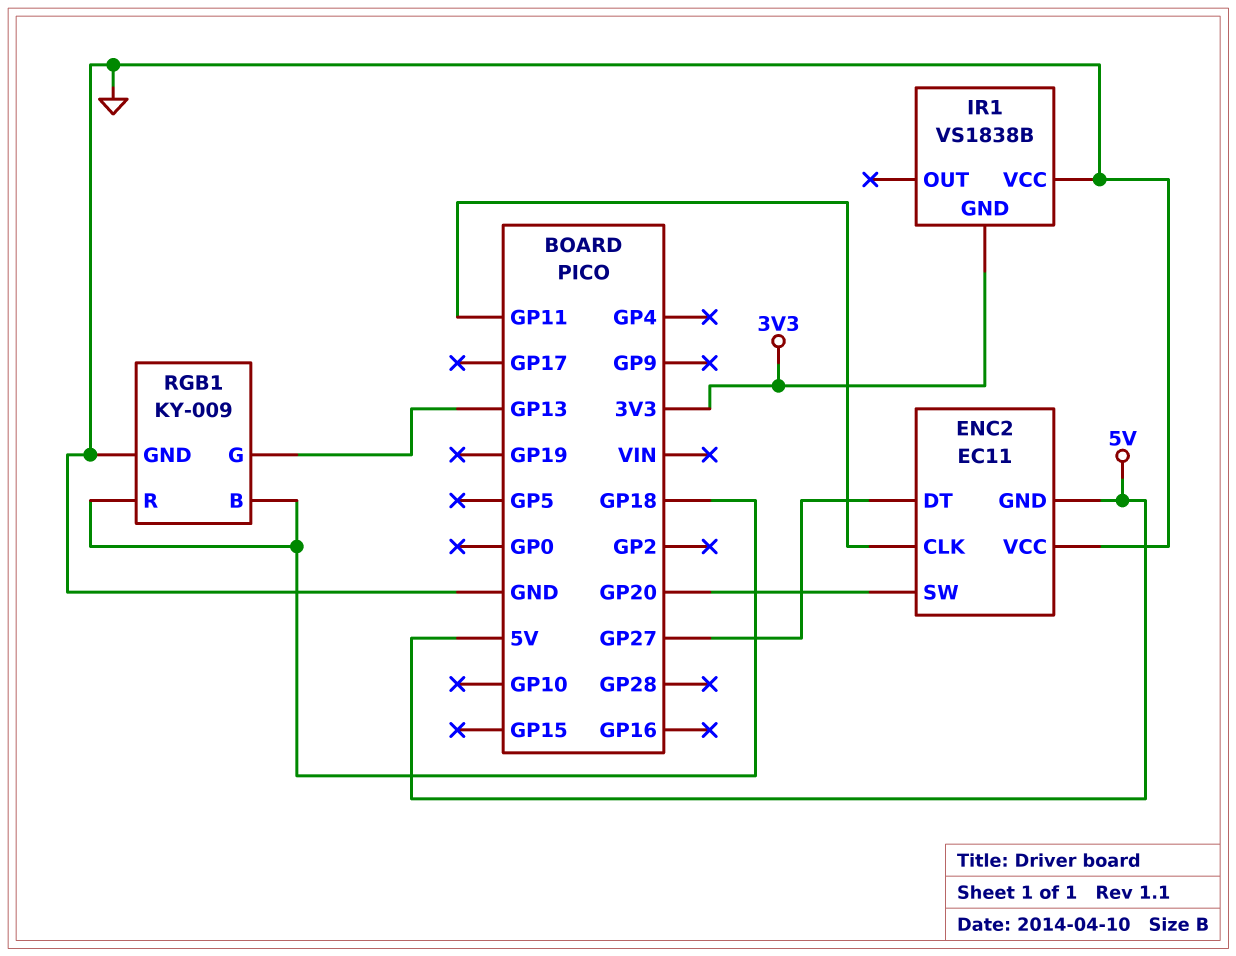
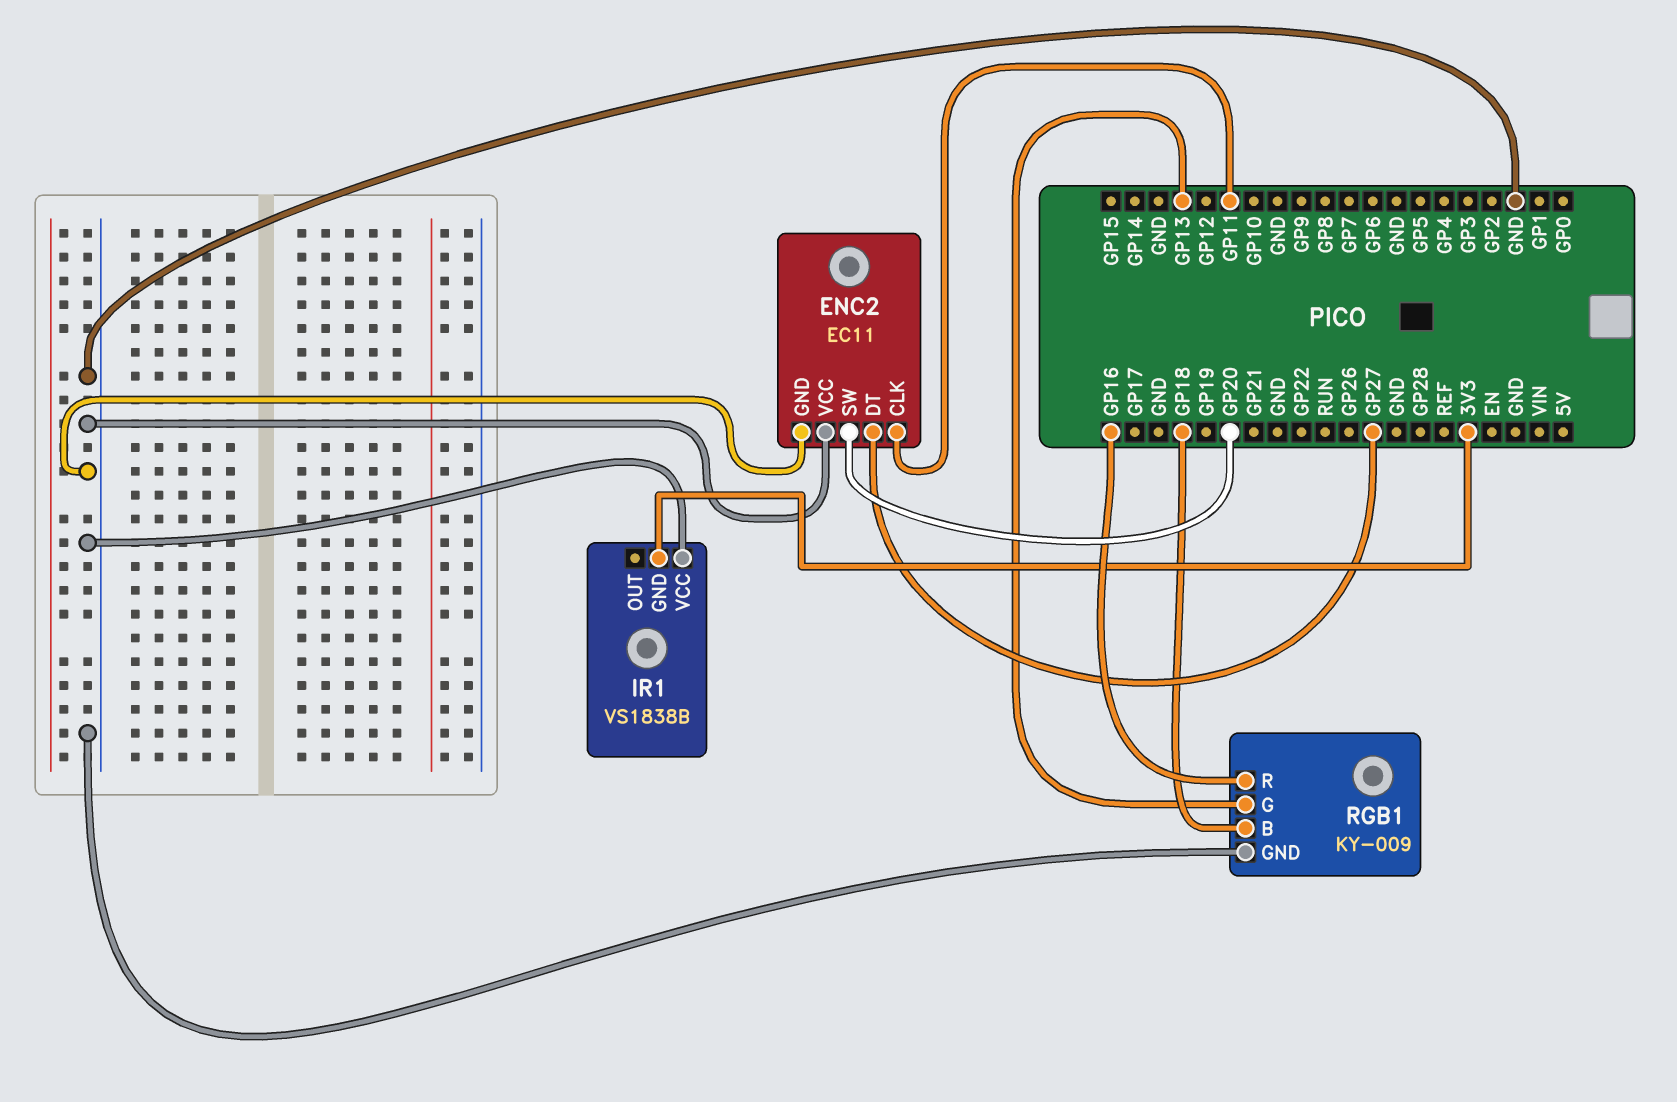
ENC2 pin GND: 5V -> GND
RGB1 pin R: GP18 -> GP16

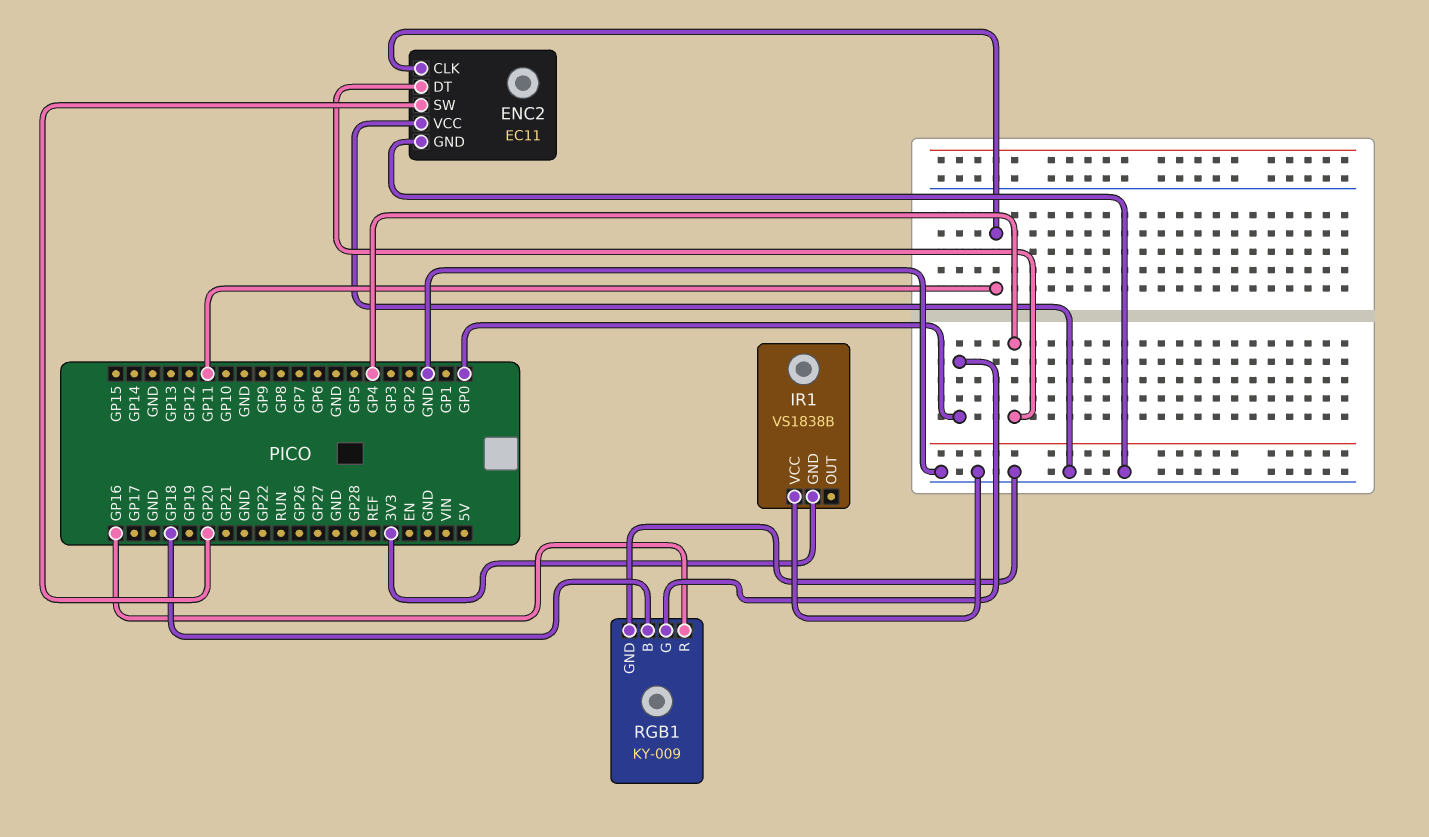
ENC2 pin DT: GP27 -> GP4
RGB1 pin G: GP13 -> GP0

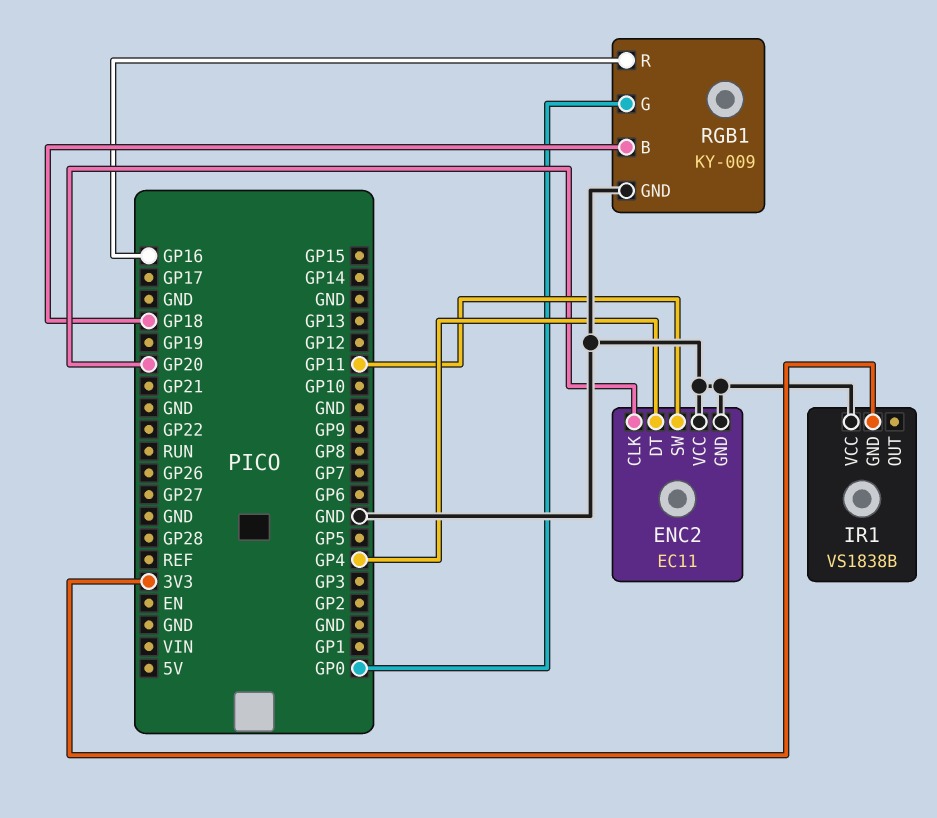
ENC2 pin CLK: GP11 -> GP20
ENC2 pin SW: GP20 -> GP11

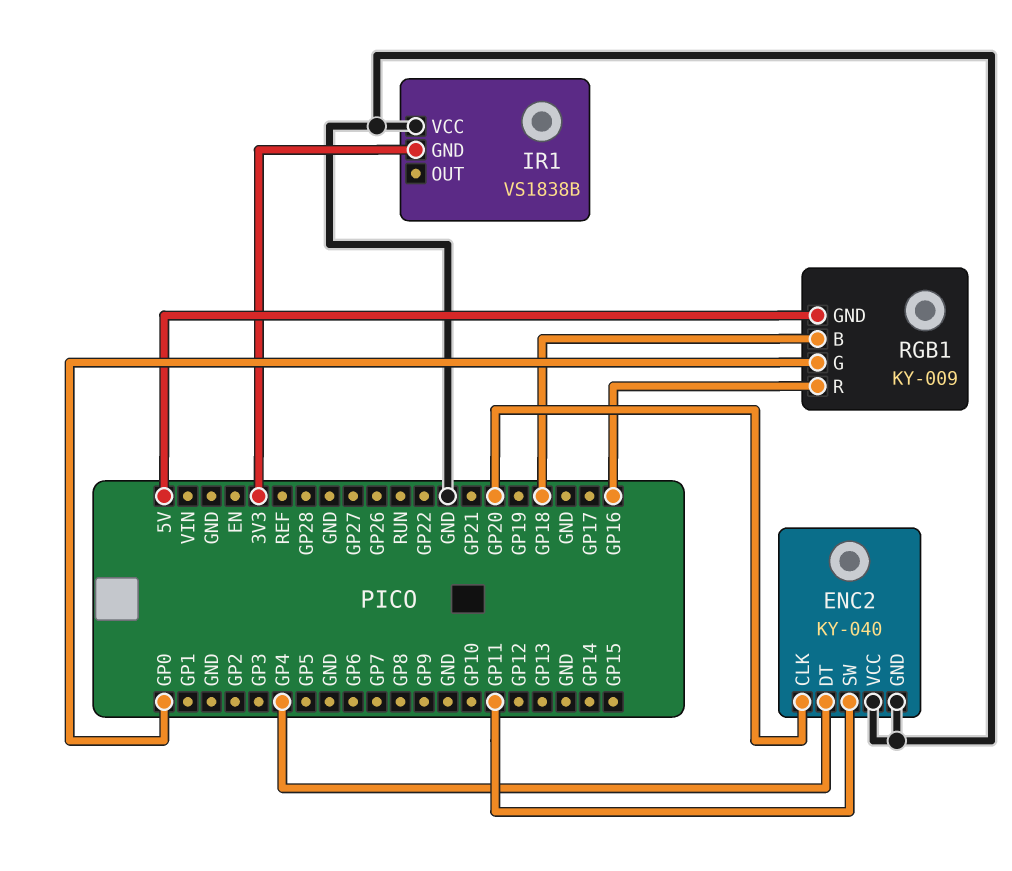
ENC2: EC11 -> KY-040
RGB1 pin GND: GND -> 5V

